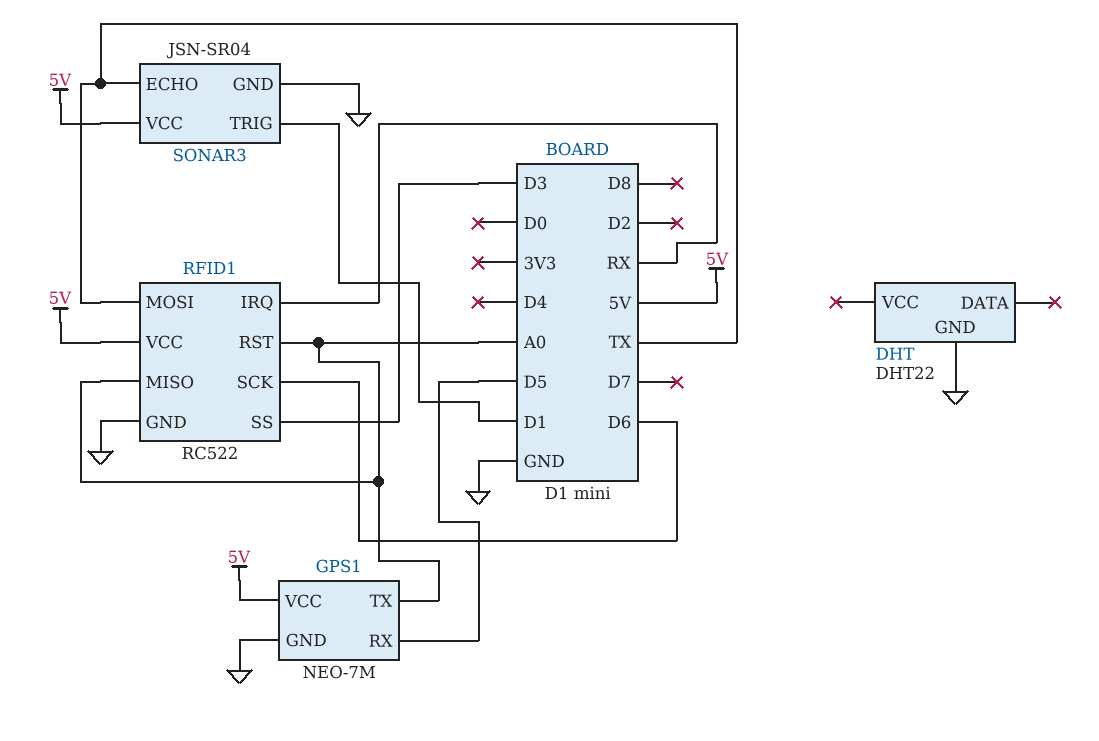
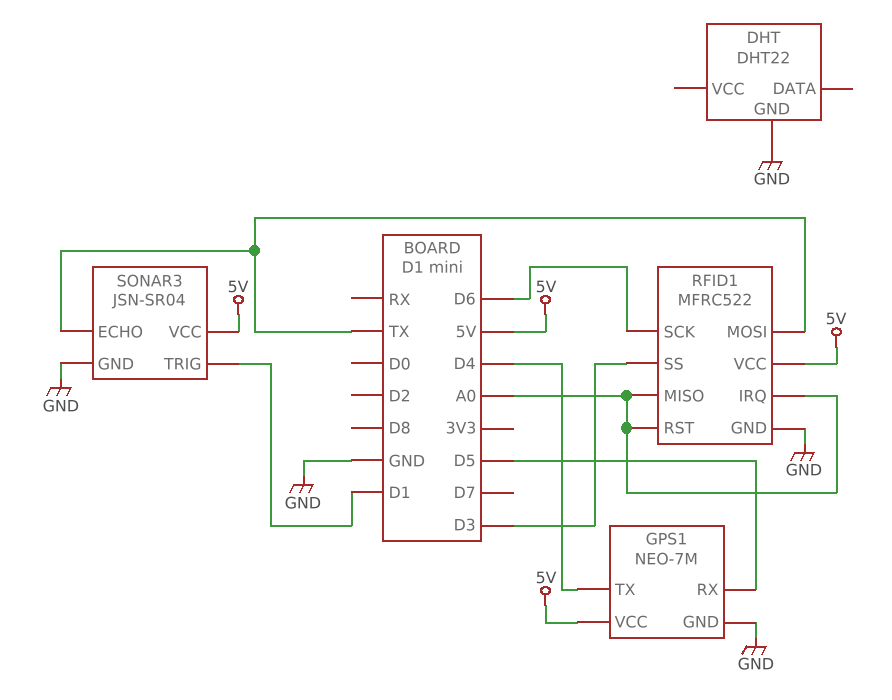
GPS1 pin TX: A0 -> D4
RFID1: RC522 -> MFRC522
RFID1 pin IRQ: RX -> A0

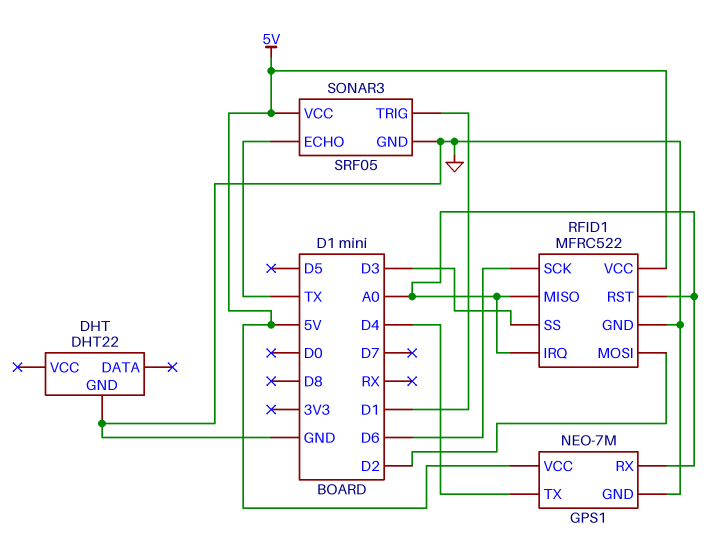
GPS1 pin RX: D5 -> A0
RFID1 pin MOSI: TX -> D2
SONAR3: JSN-SR04 -> SRF05

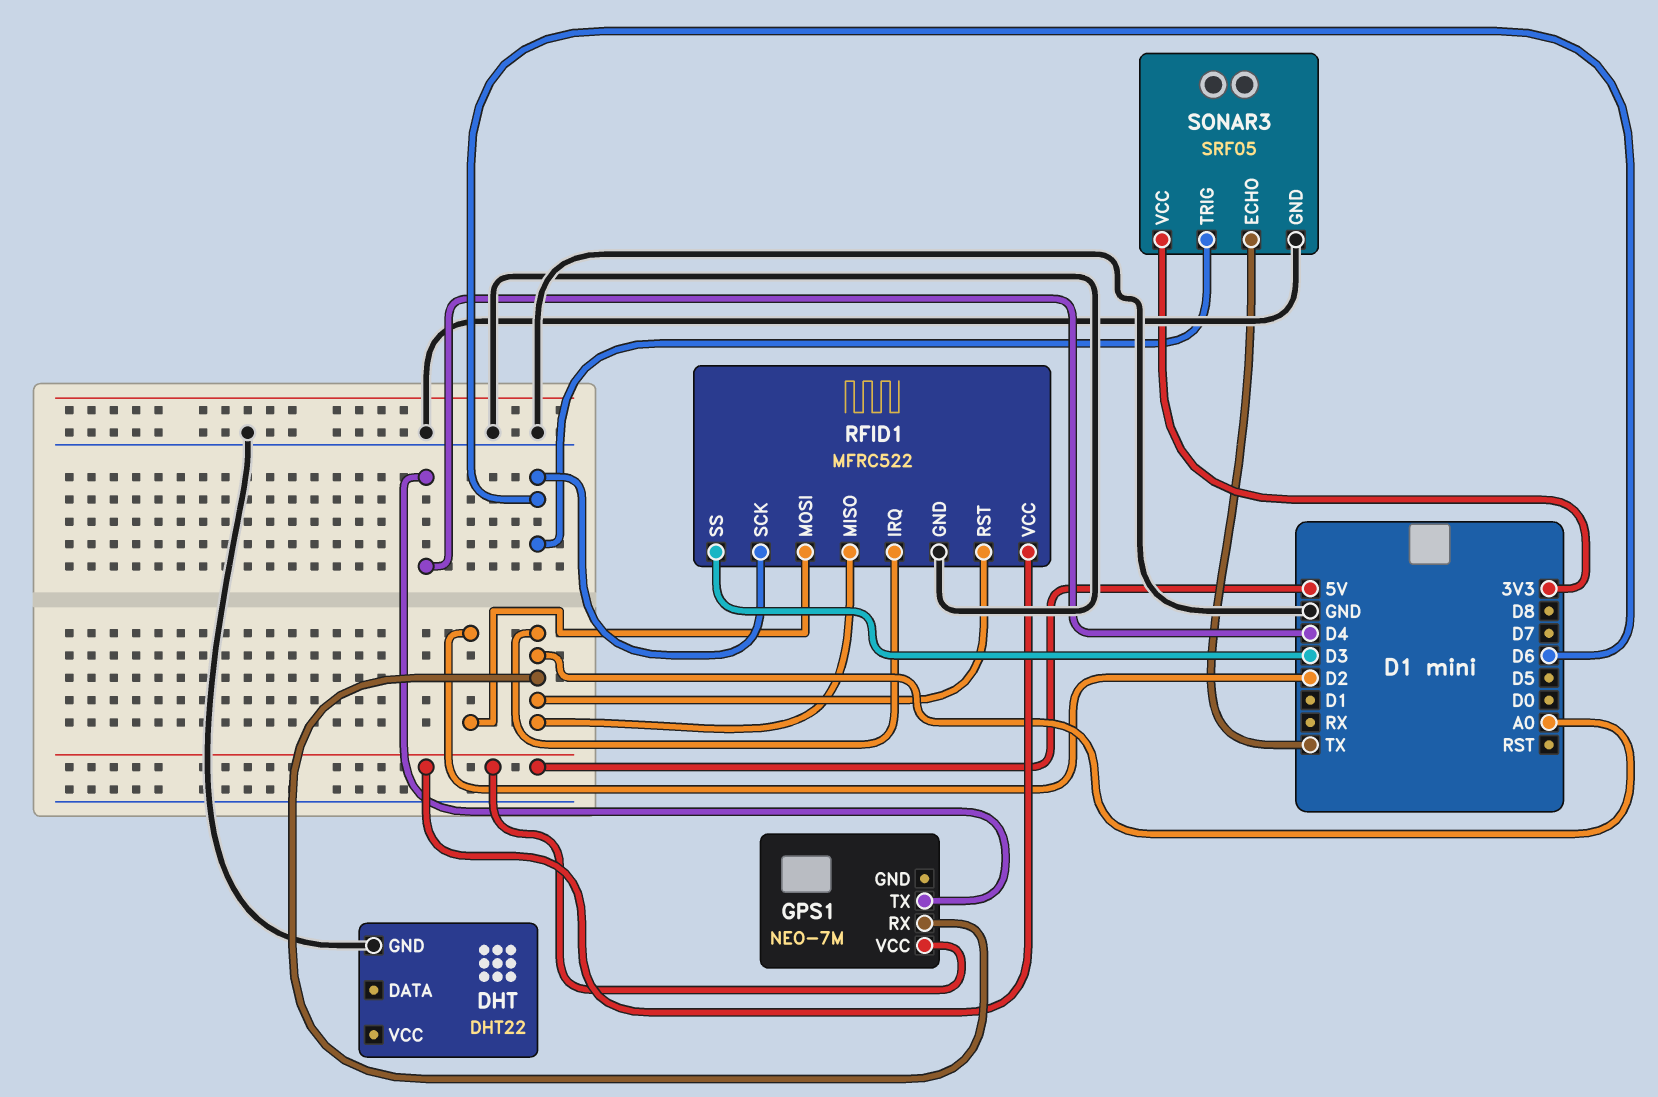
GPS1 pin GND: GND -> none
SONAR3 pin TRIG: D1 -> D6
SONAR3 pin VCC: 5V -> 3V3

